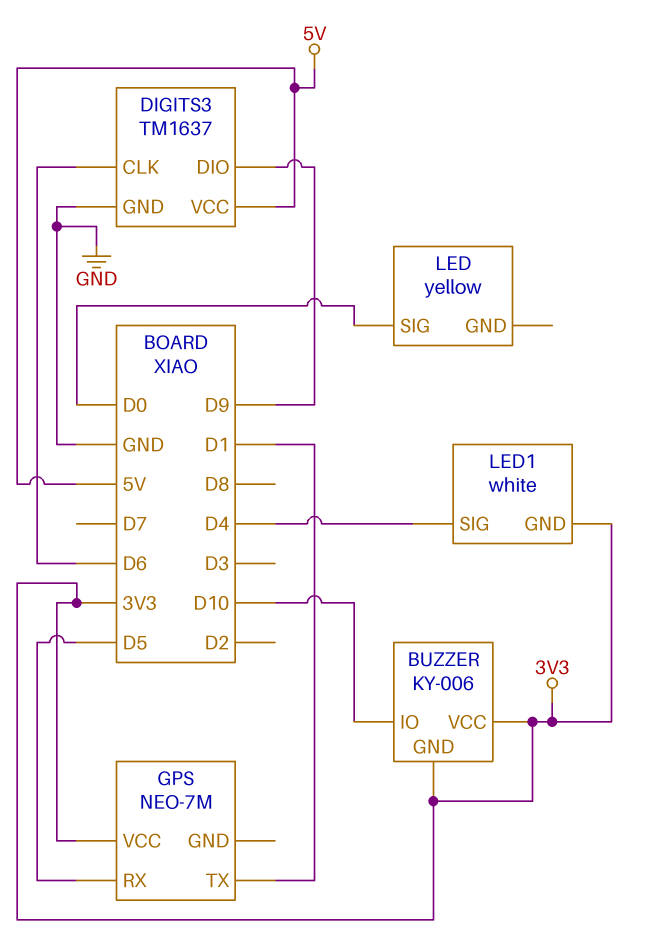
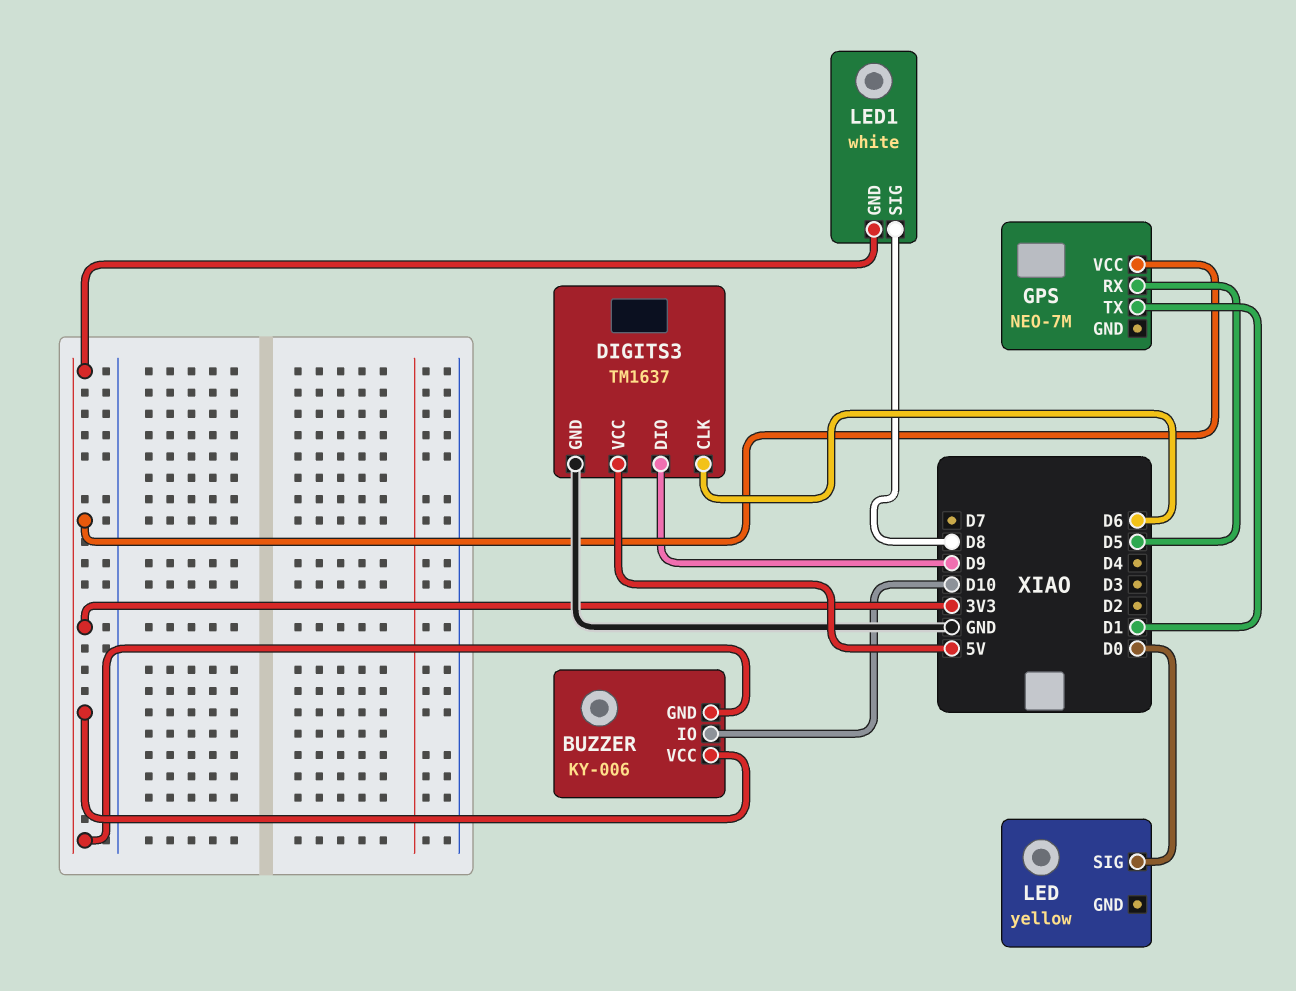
LED1 pin SIG: D4 -> D8

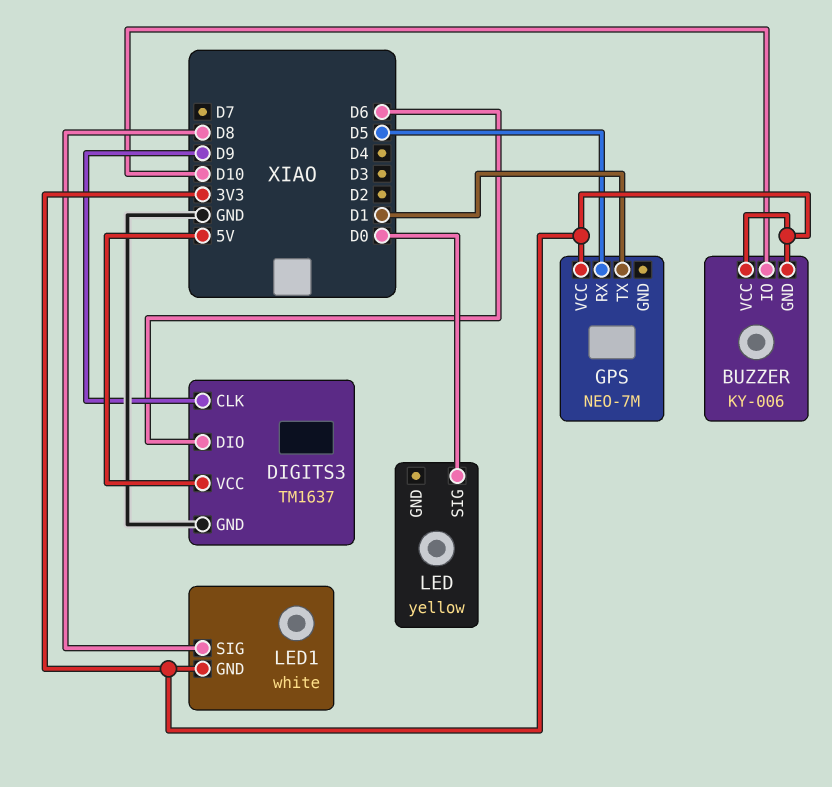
DIGITS3 pin CLK: D6 -> D9
DIGITS3 pin DIO: D9 -> D6

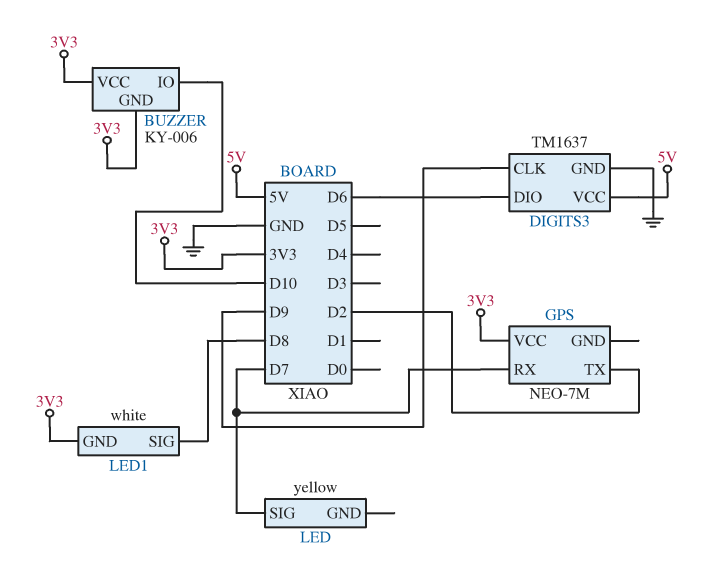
GPS pin RX: D5 -> D7
GPS pin TX: D1 -> D2
LED pin SIG: D0 -> D7

